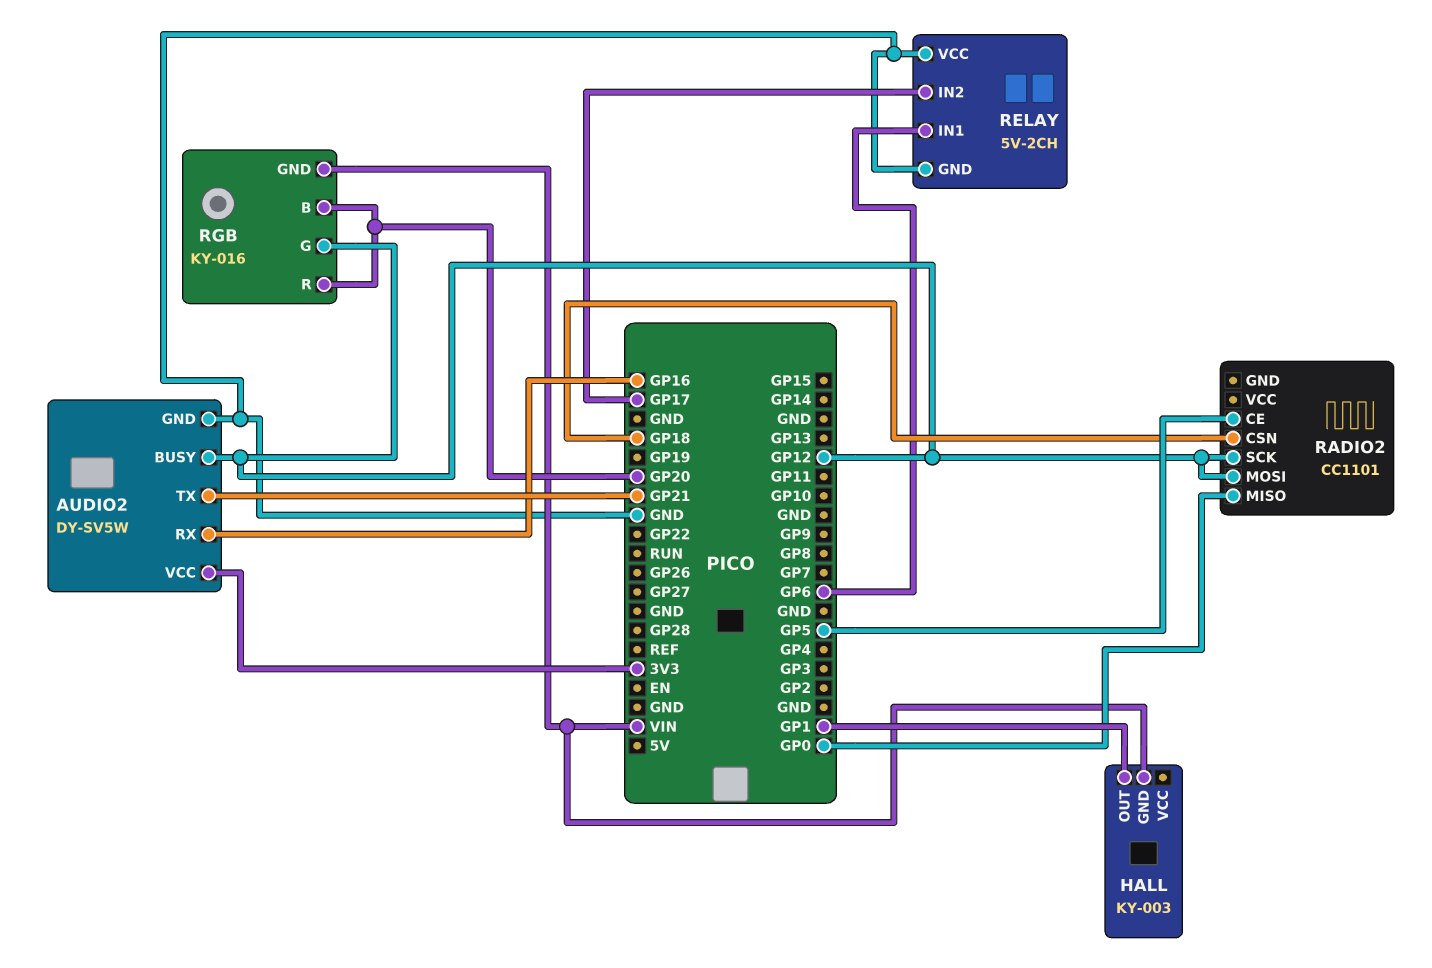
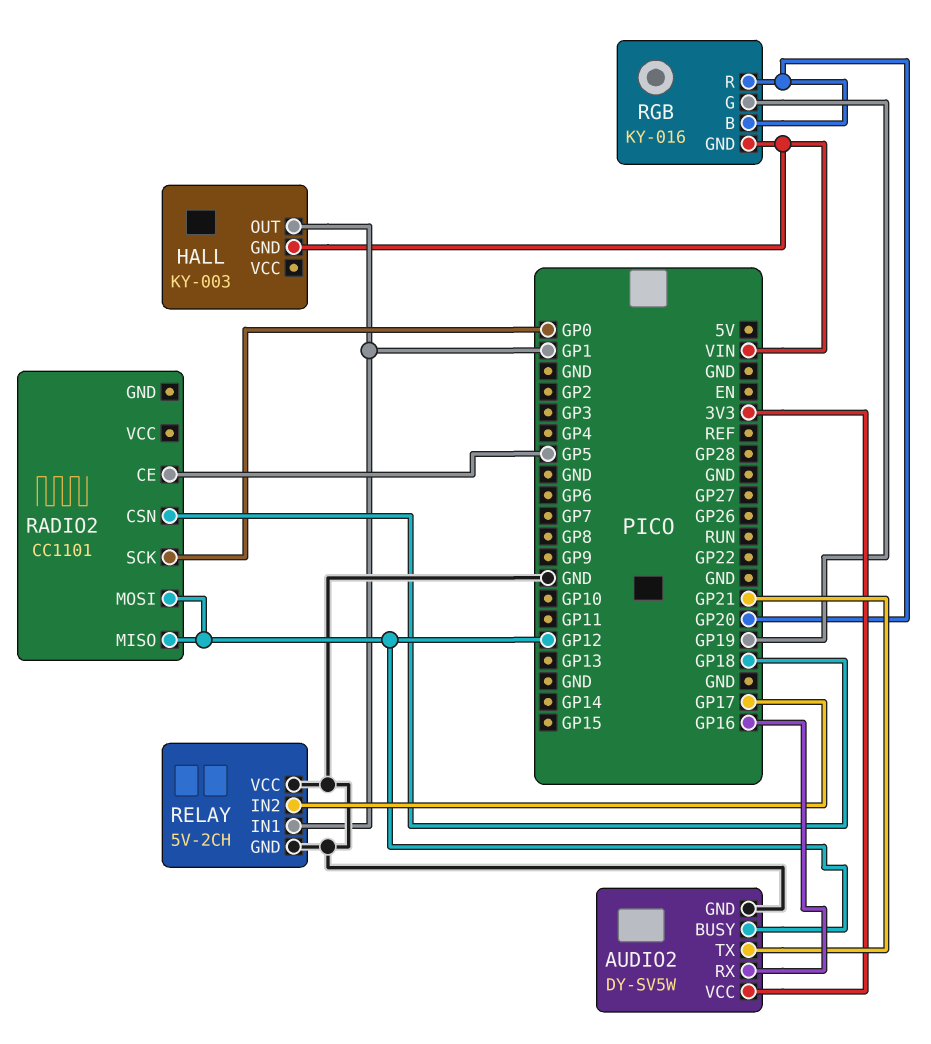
RADIO2 pin MISO: GP0 -> GP12
RADIO2 pin SCK: GP12 -> GP0
RELAY pin IN1: GP6 -> GP1
RGB pin G: GP12 -> GP19

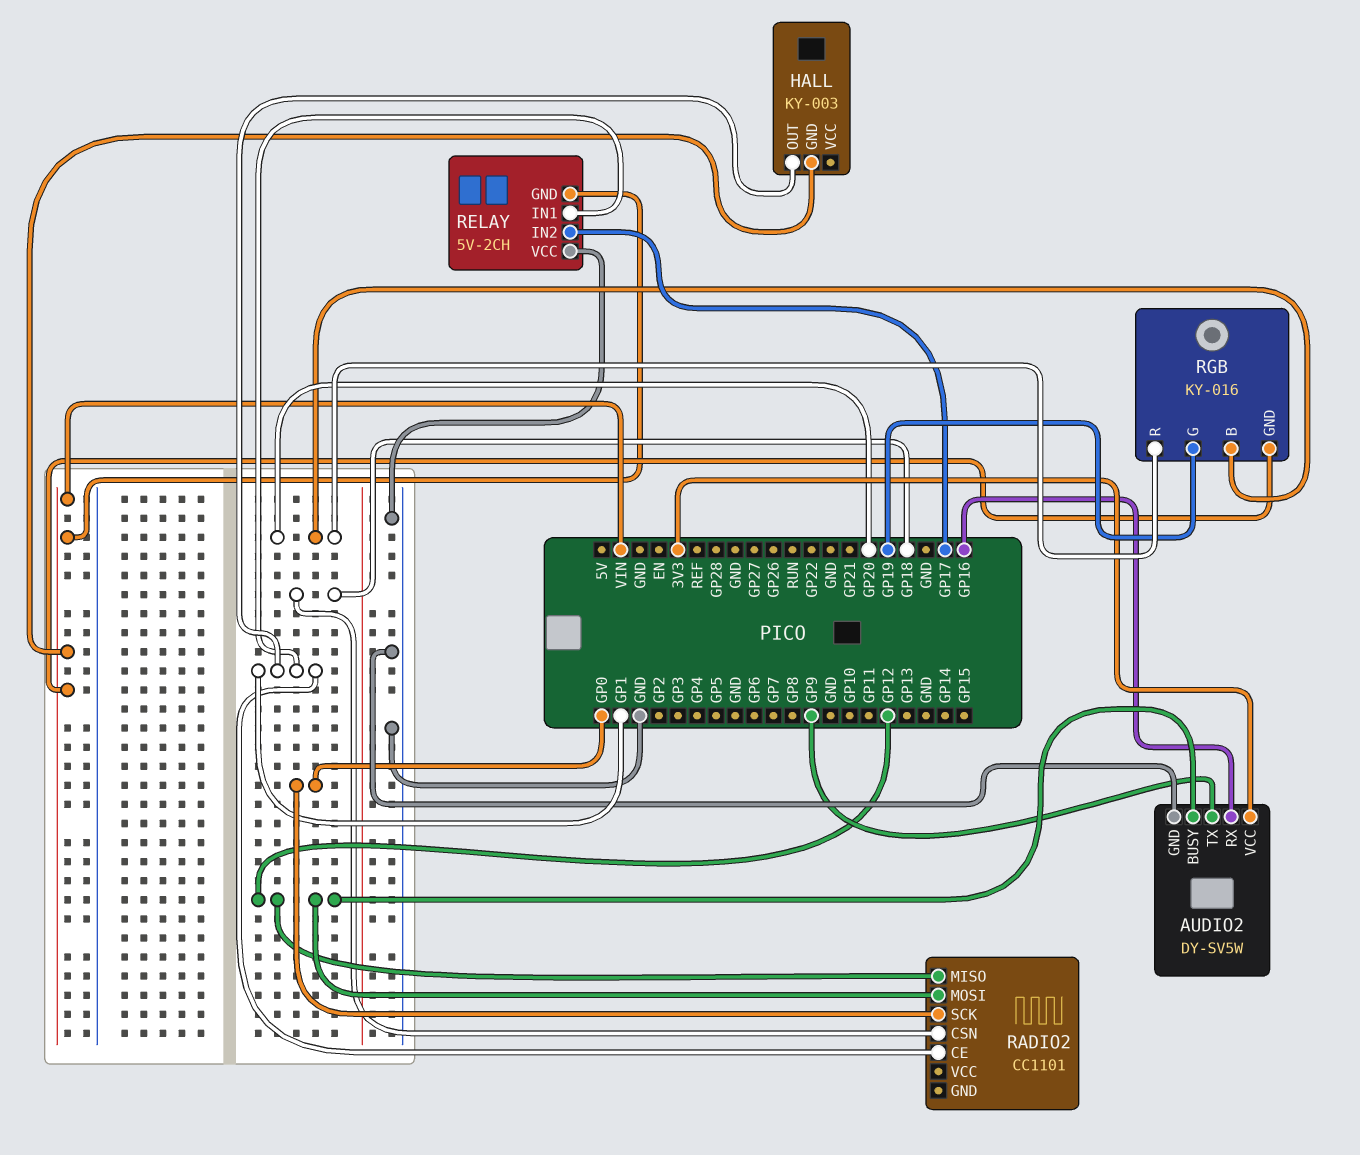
AUDIO2 pin TX: GP21 -> GP9
RADIO2 pin CE: GP5 -> GP1
RELAY pin GND: GND -> VIN

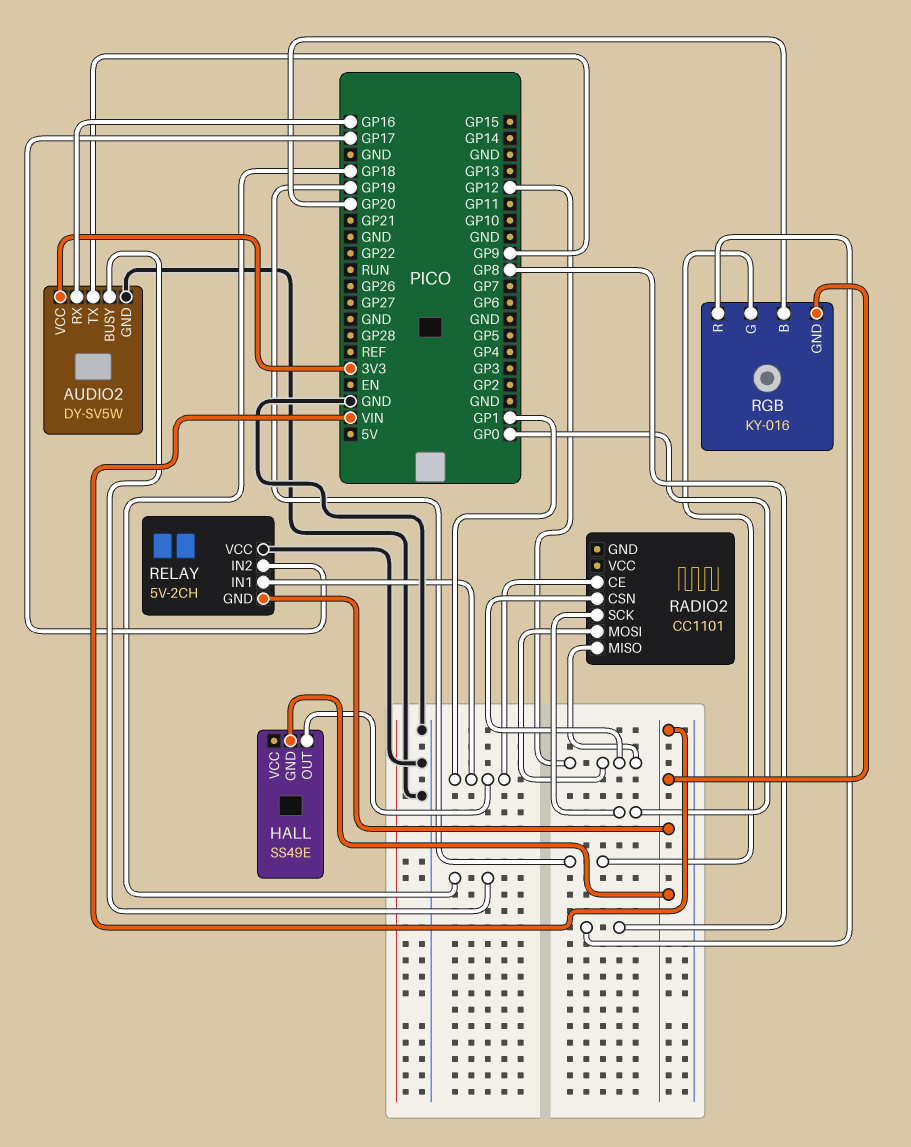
AUDIO2 pin BUSY: GP12 -> GP18
HALL: KY-003 -> SS49E
RADIO2 pin CSN: GP18 -> GP12
RGB pin R: GP20 -> GP8

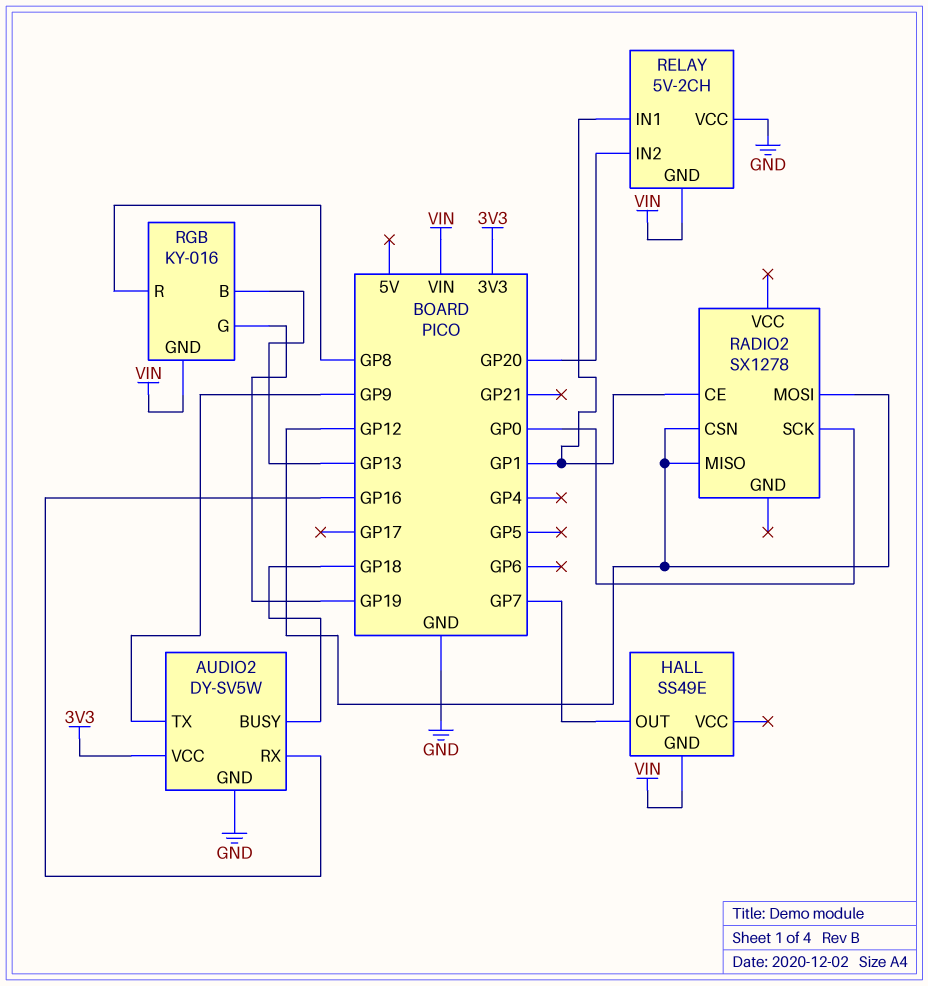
HALL pin OUT: GP1 -> GP7
RADIO2: CC1101 -> SX1278
RELAY pin IN2: GP17 -> GP20
RGB pin B: GP20 -> GP13

